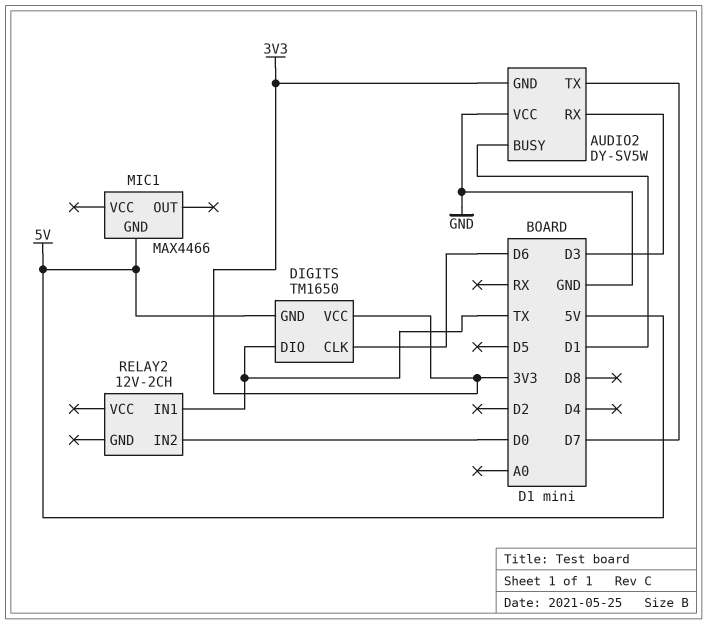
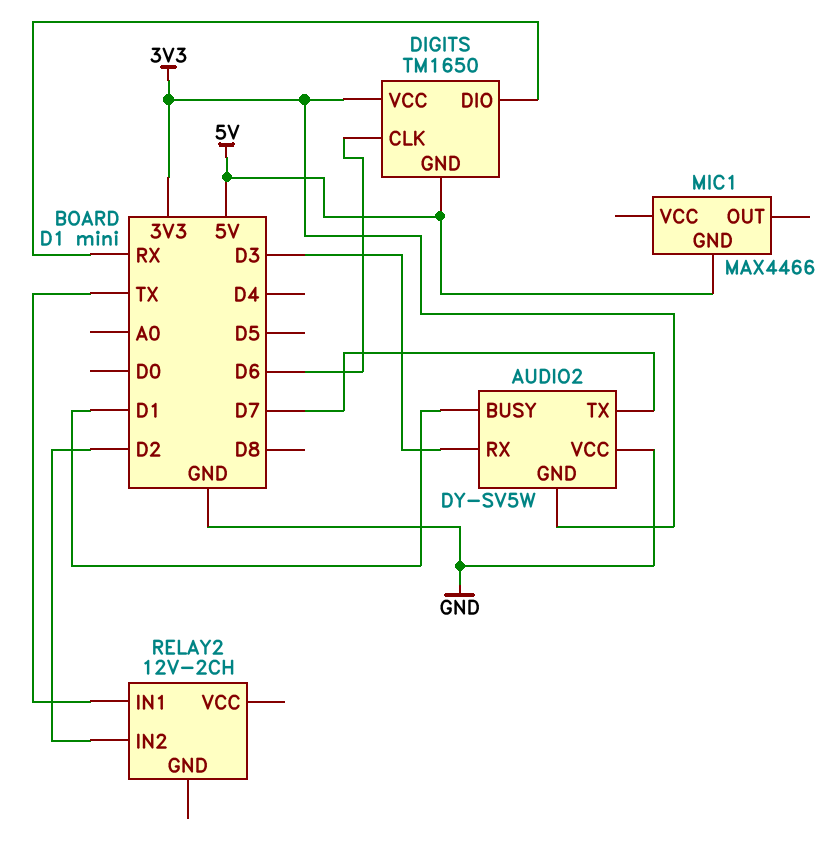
DIGITS pin DIO: TX -> RX
RELAY2 pin IN2: D0 -> D2

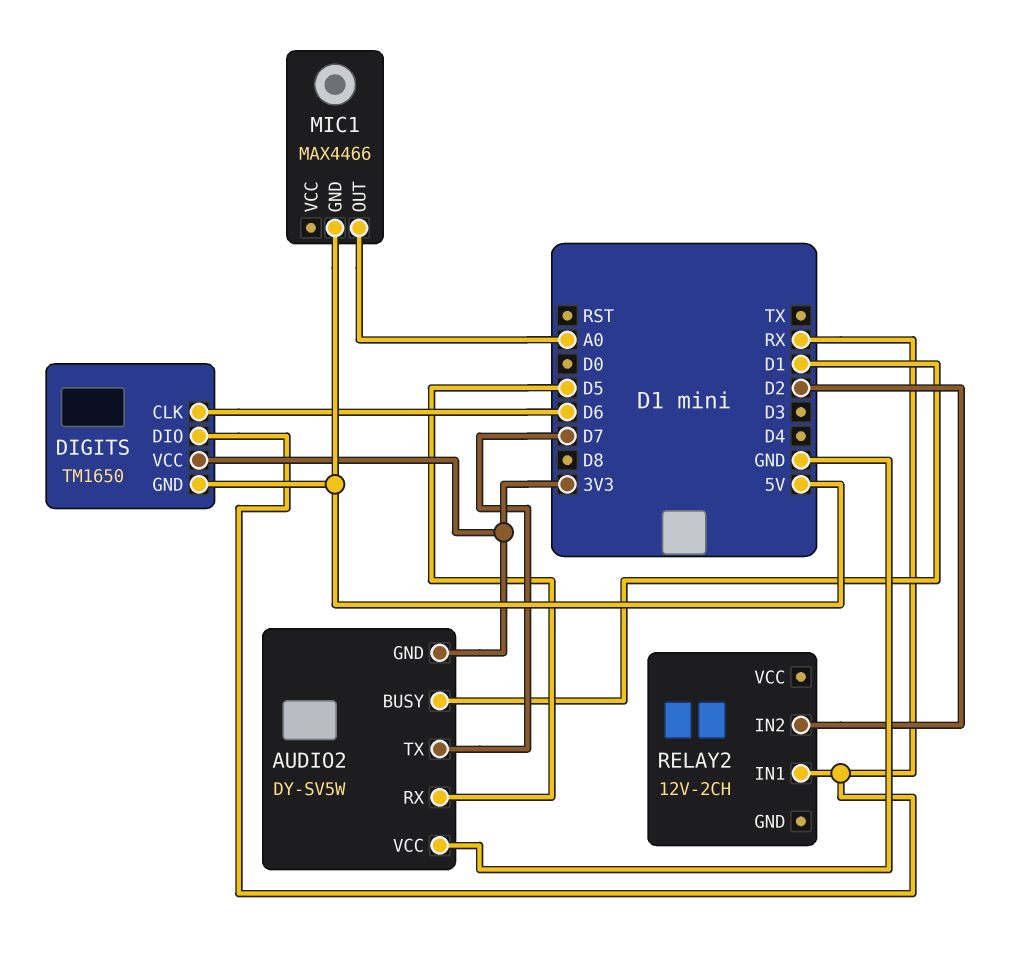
AUDIO2 pin RX: D3 -> D5
MIC1 pin OUT: none -> A0
RELAY2 pin IN1: TX -> RX

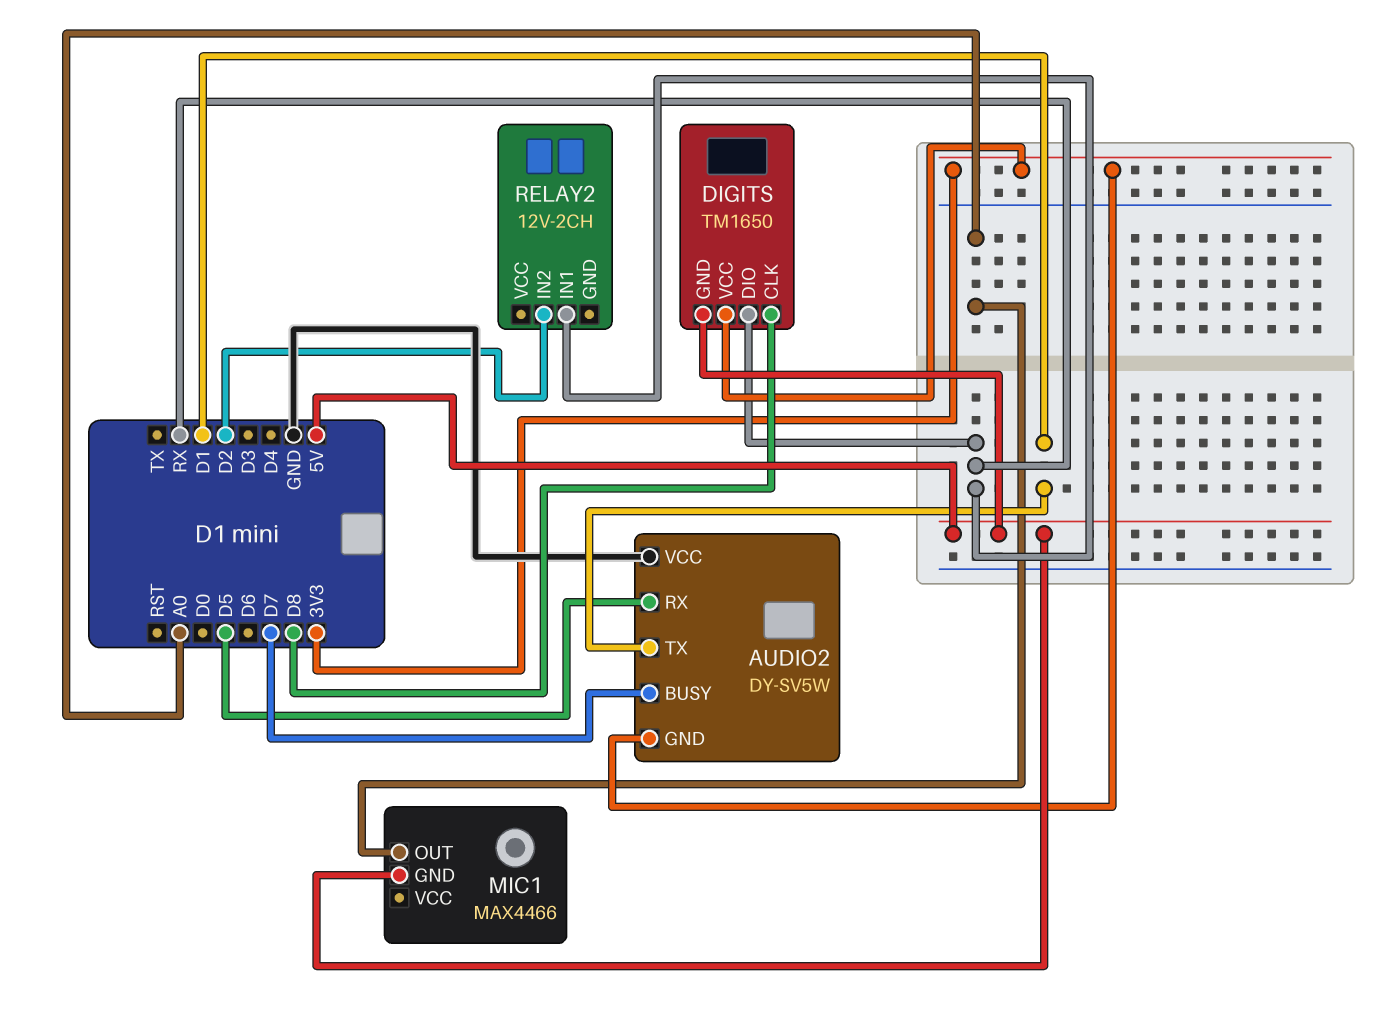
AUDIO2 pin BUSY: D1 -> D7
AUDIO2 pin TX: D7 -> D1
DIGITS pin CLK: D6 -> D8

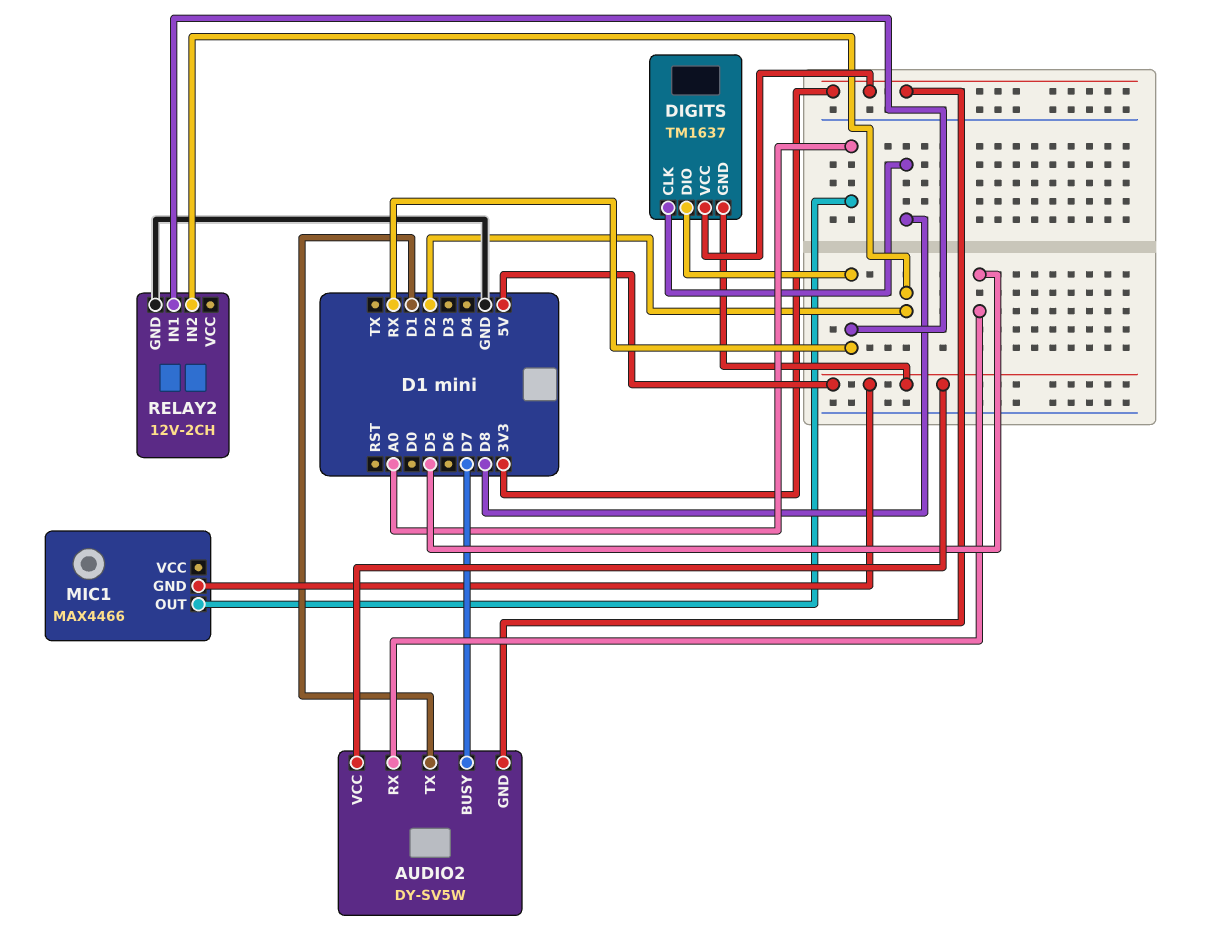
AUDIO2 pin VCC: GND -> 5V
DIGITS: TM1650 -> TM1637
RELAY2 pin GND: none -> GND

